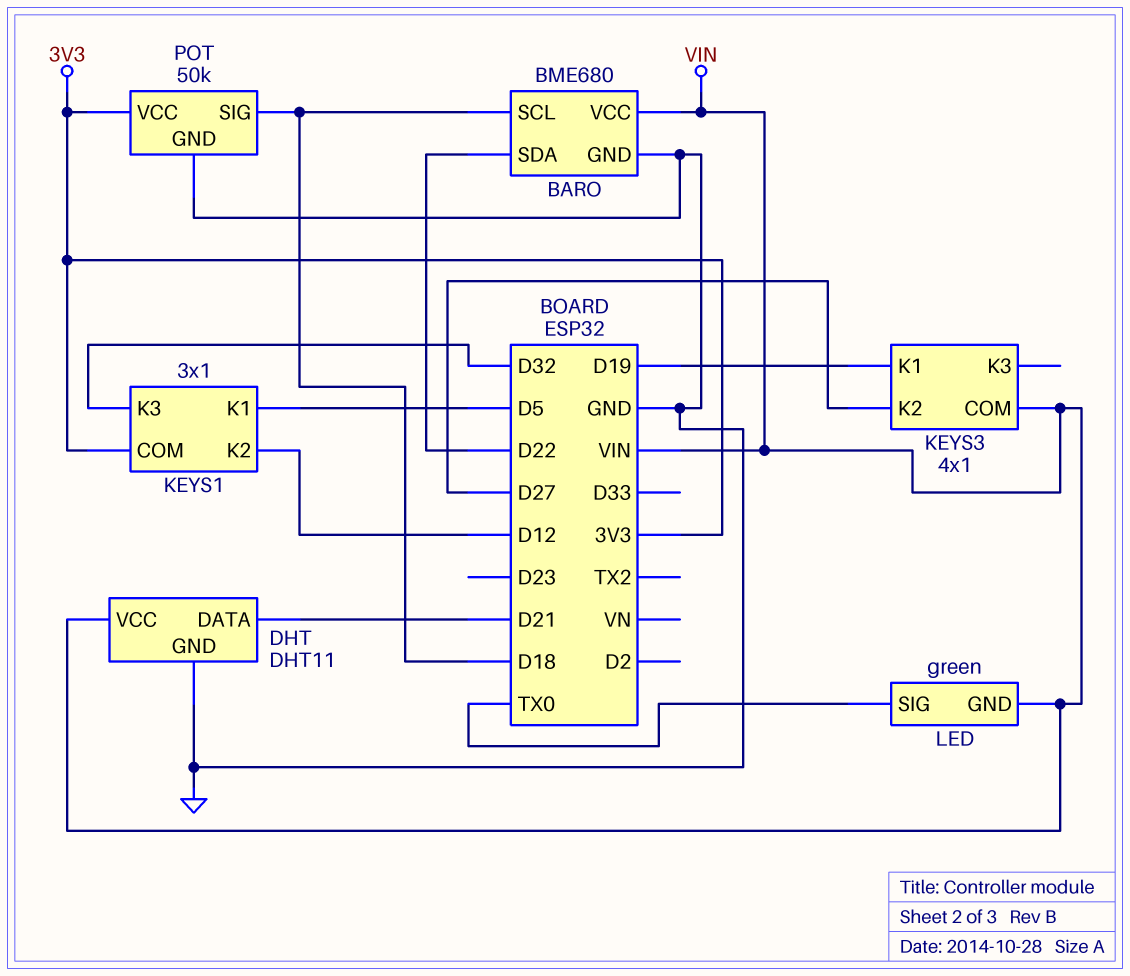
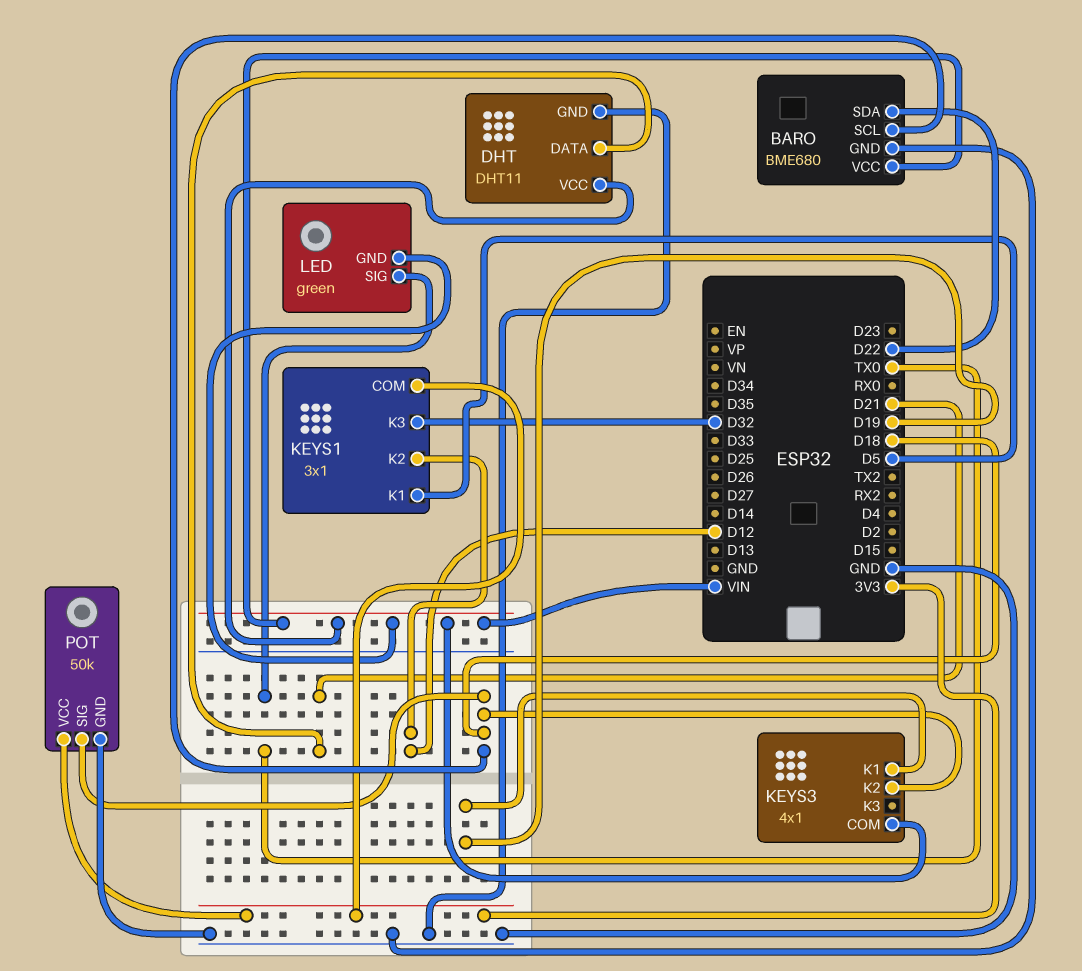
KEYS3 pin K2: D27 -> D18

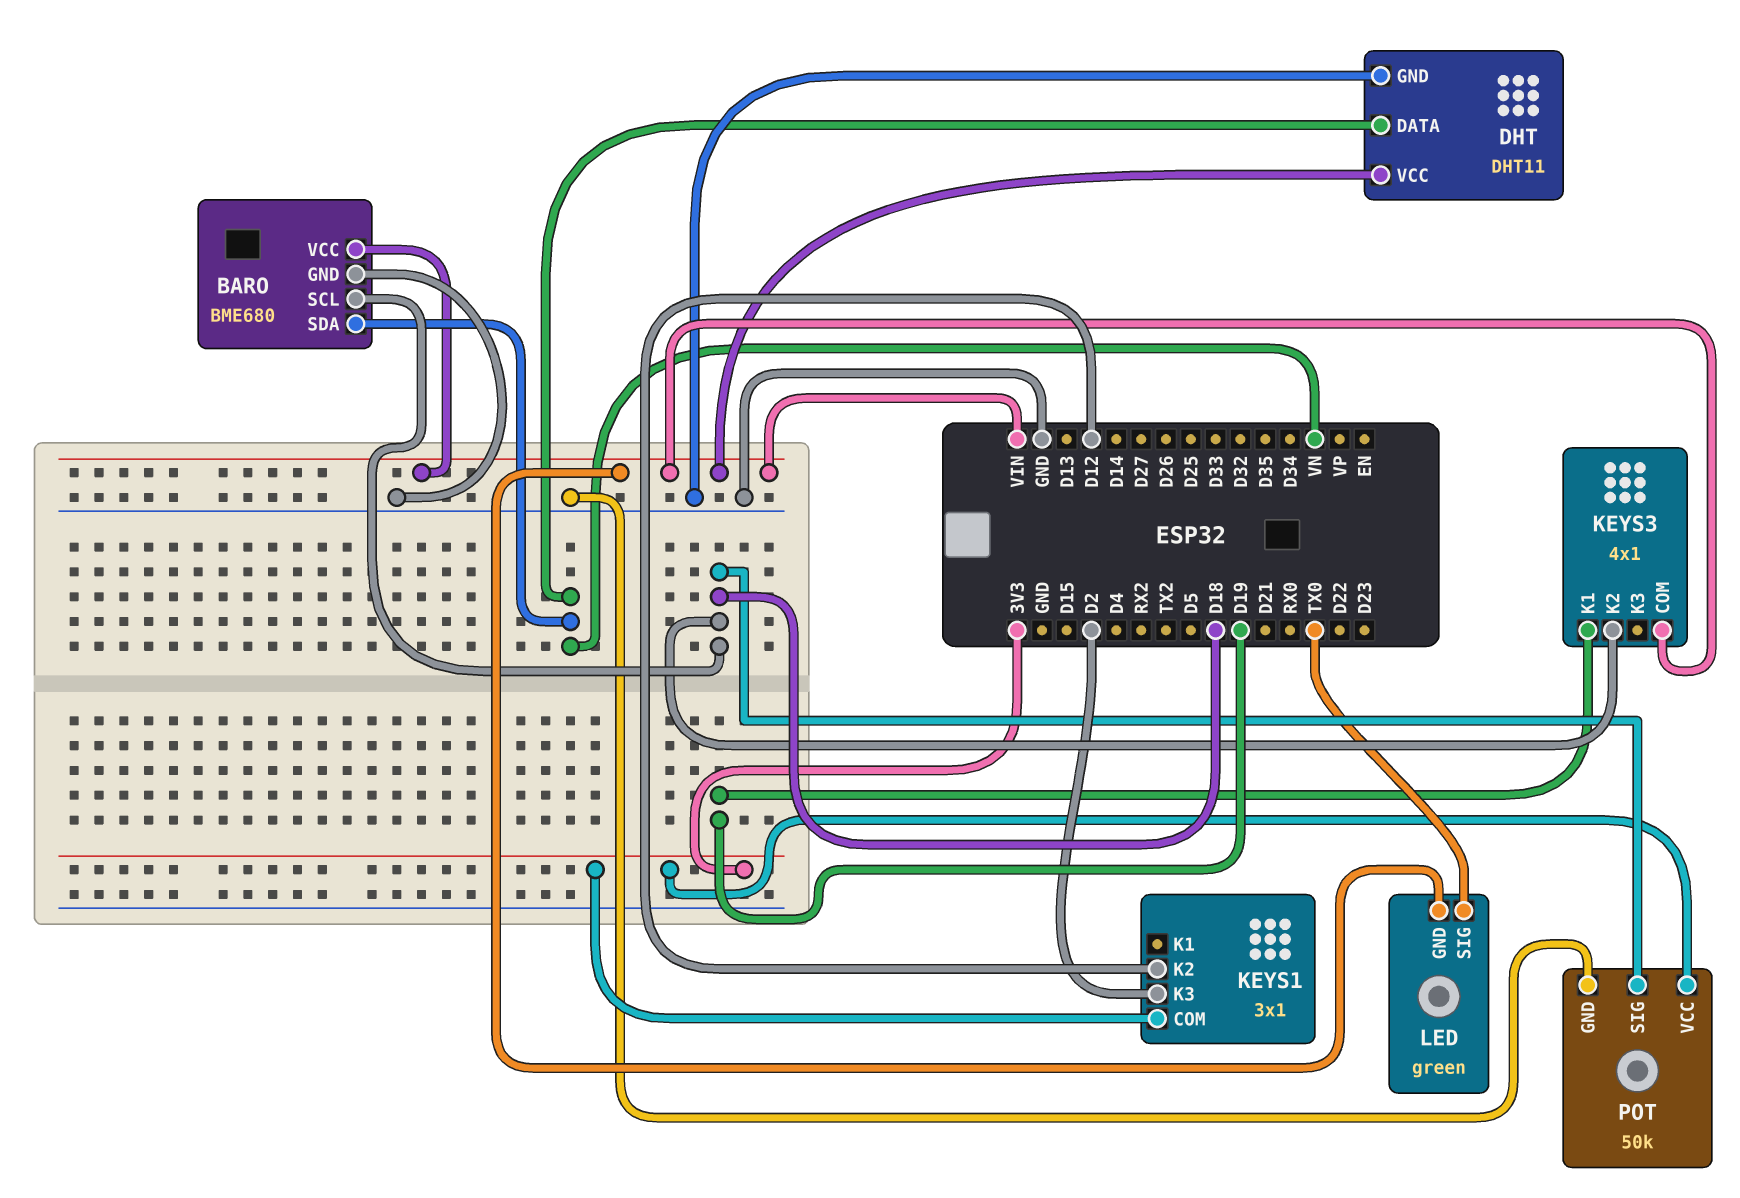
BARO pin SDA: D22 -> VN
DHT pin DATA: D21 -> VN
KEYS1 pin K1: D5 -> none
KEYS1 pin K3: D32 -> D2

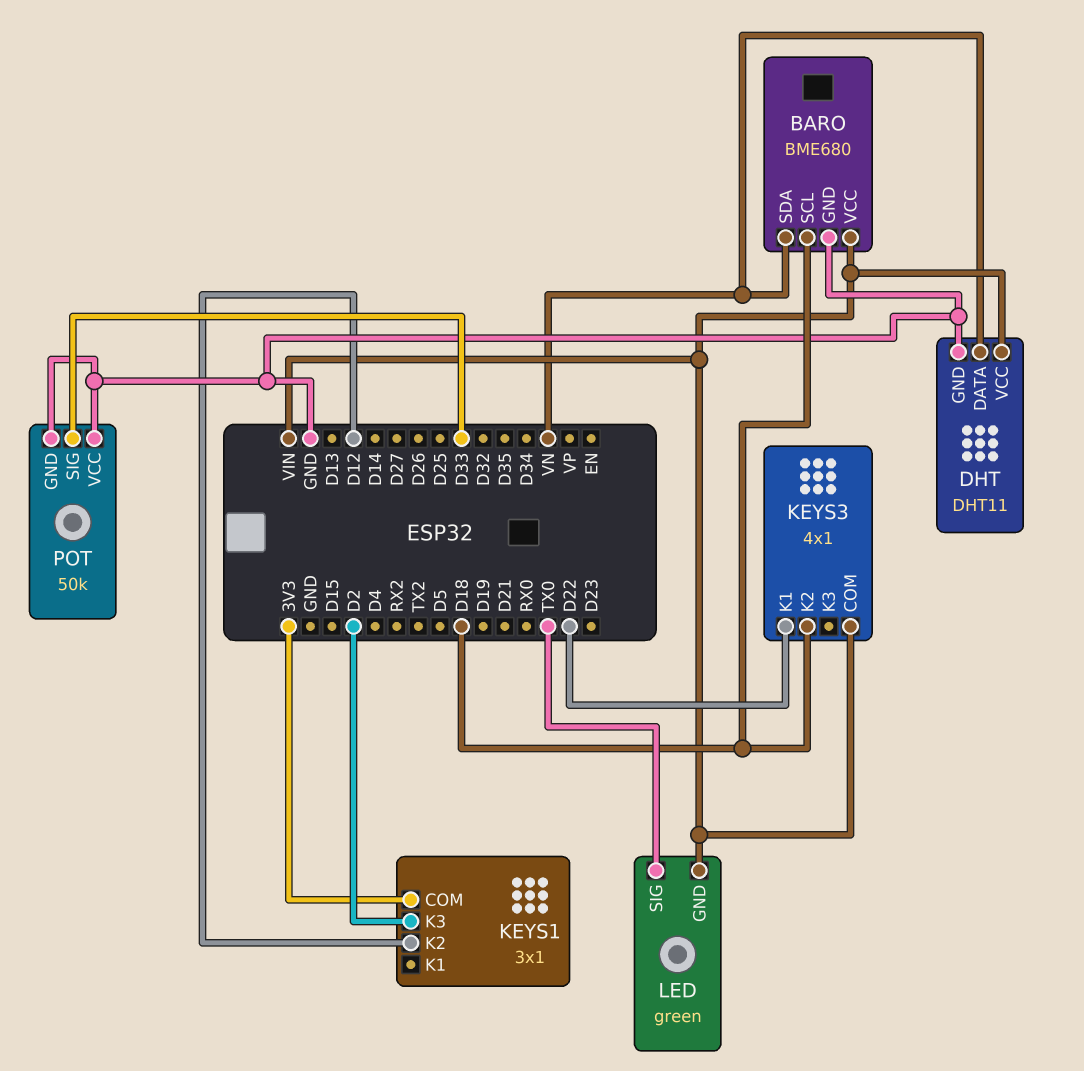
KEYS3 pin K1: D19 -> D22
POT pin SIG: D18 -> D33
POT pin VCC: 3V3 -> GND

